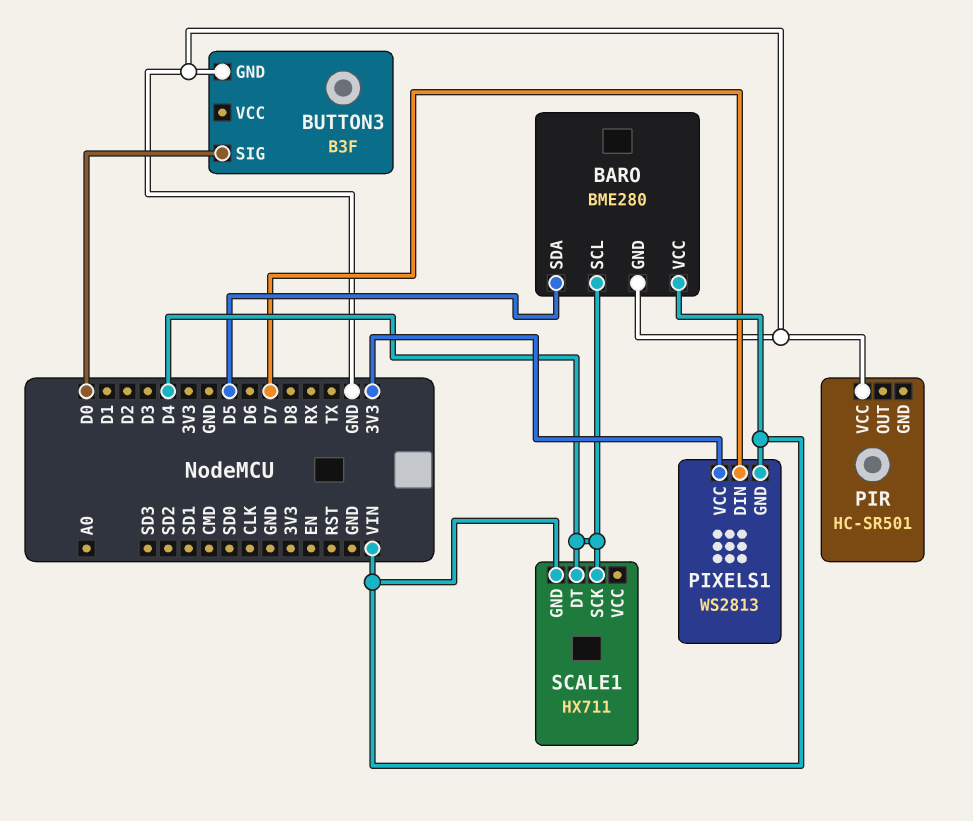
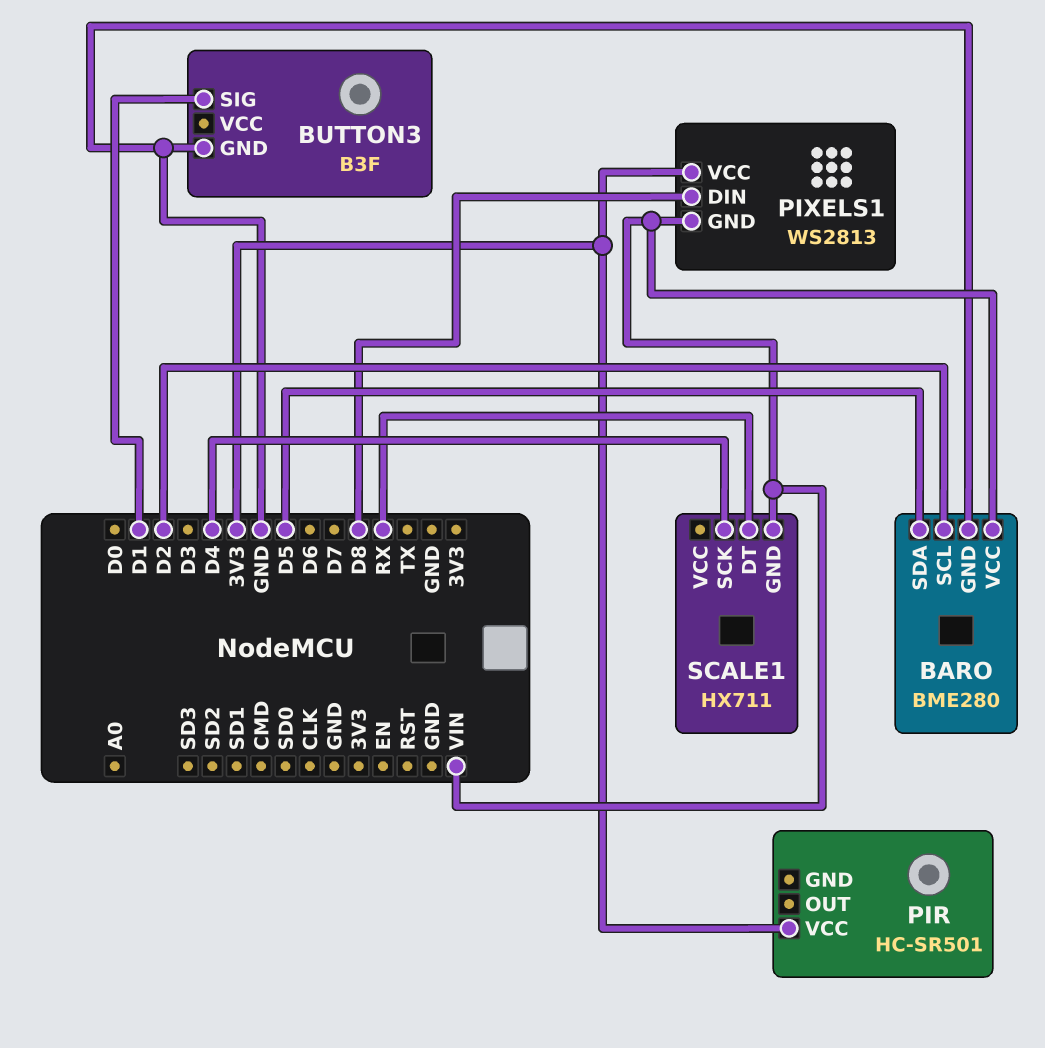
BARO pin SCL: D4 -> D2
BUTTON3 pin SIG: D0 -> D1
PIR pin VCC: GND -> 3V3
PIXELS1 pin DIN: D7 -> D8
SCALE1 pin DT: D4 -> RX

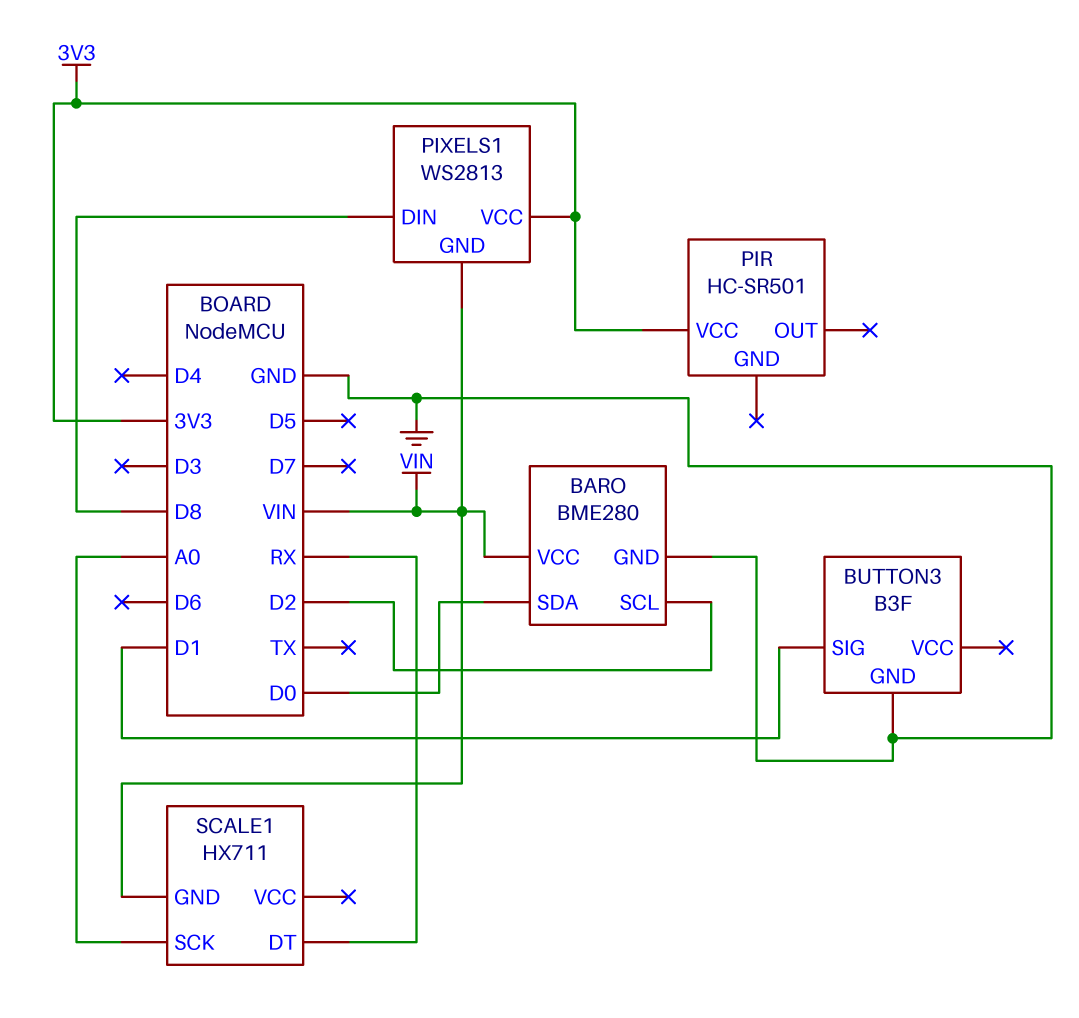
BARO pin SDA: D5 -> D0
SCALE1 pin SCK: D4 -> A0

